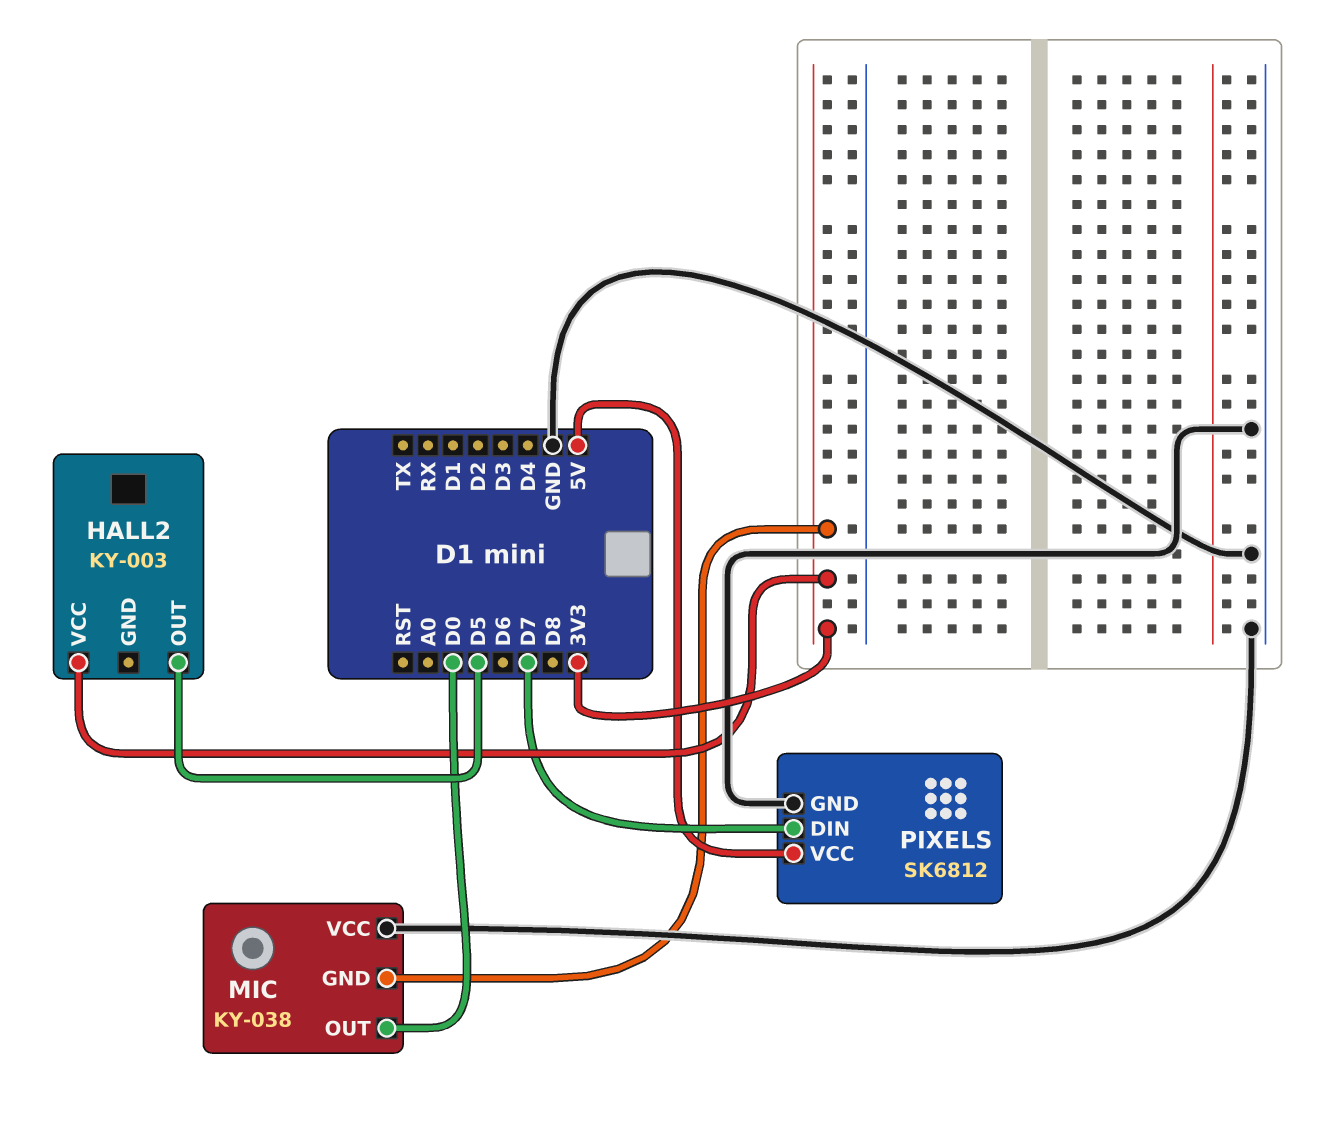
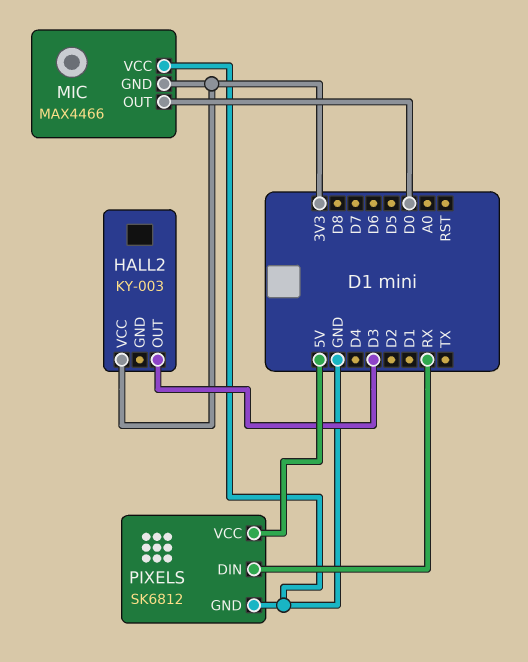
HALL2 pin OUT: D5 -> D3
MIC: KY-038 -> MAX4466
PIXELS pin DIN: D7 -> RX

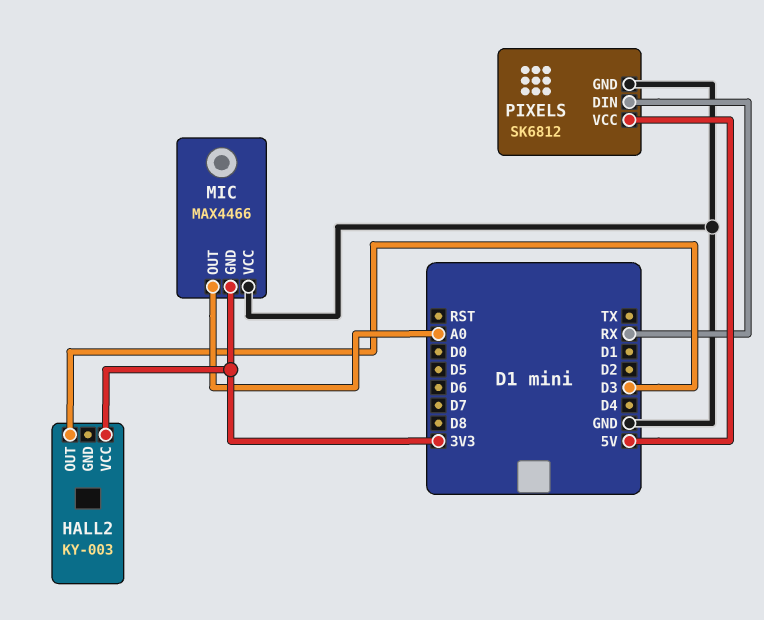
MIC pin OUT: D0 -> A0

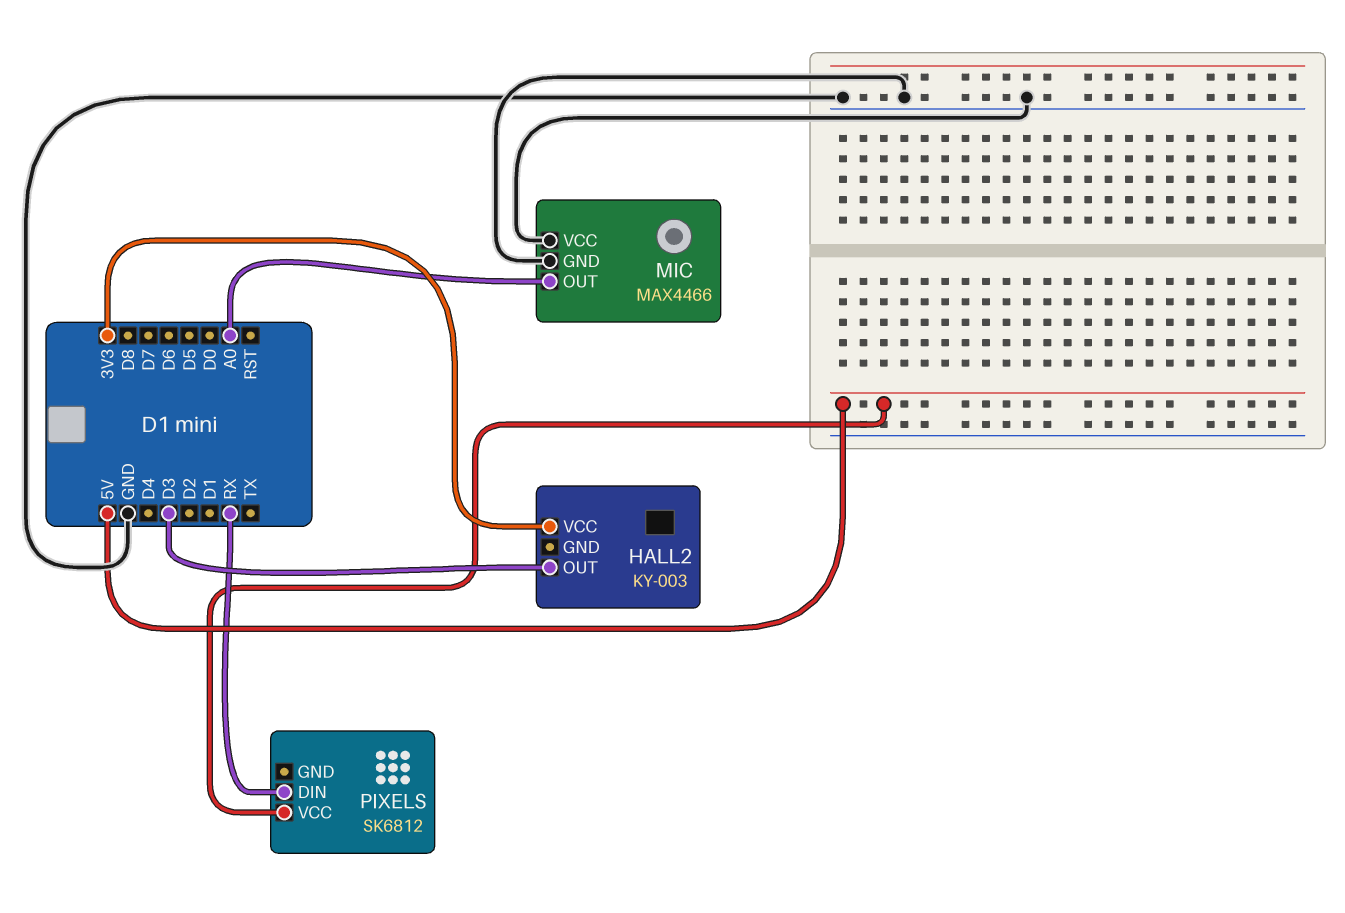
MIC pin GND: 3V3 -> GND
PIXELS pin GND: GND -> none

